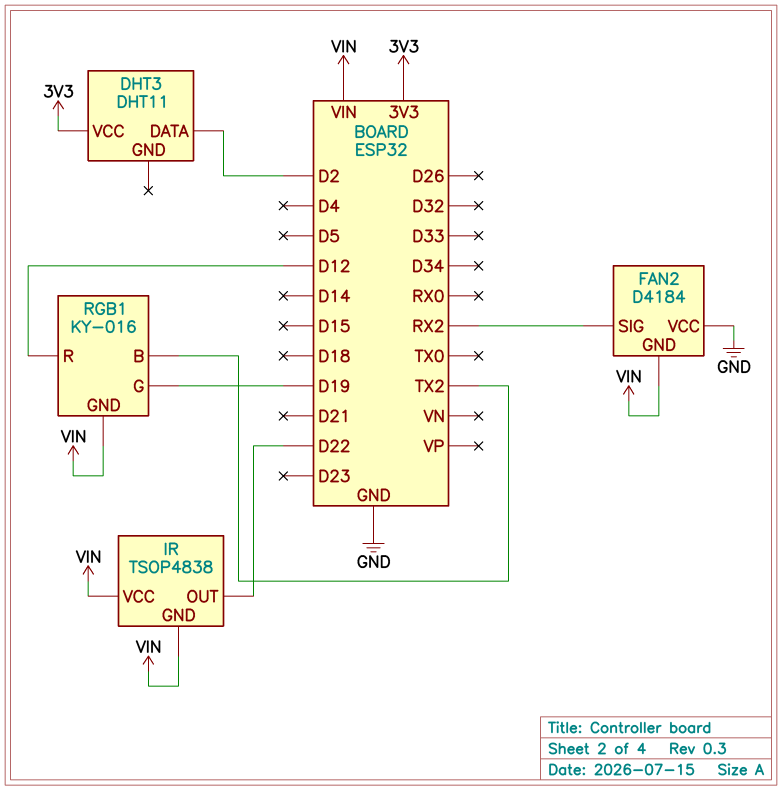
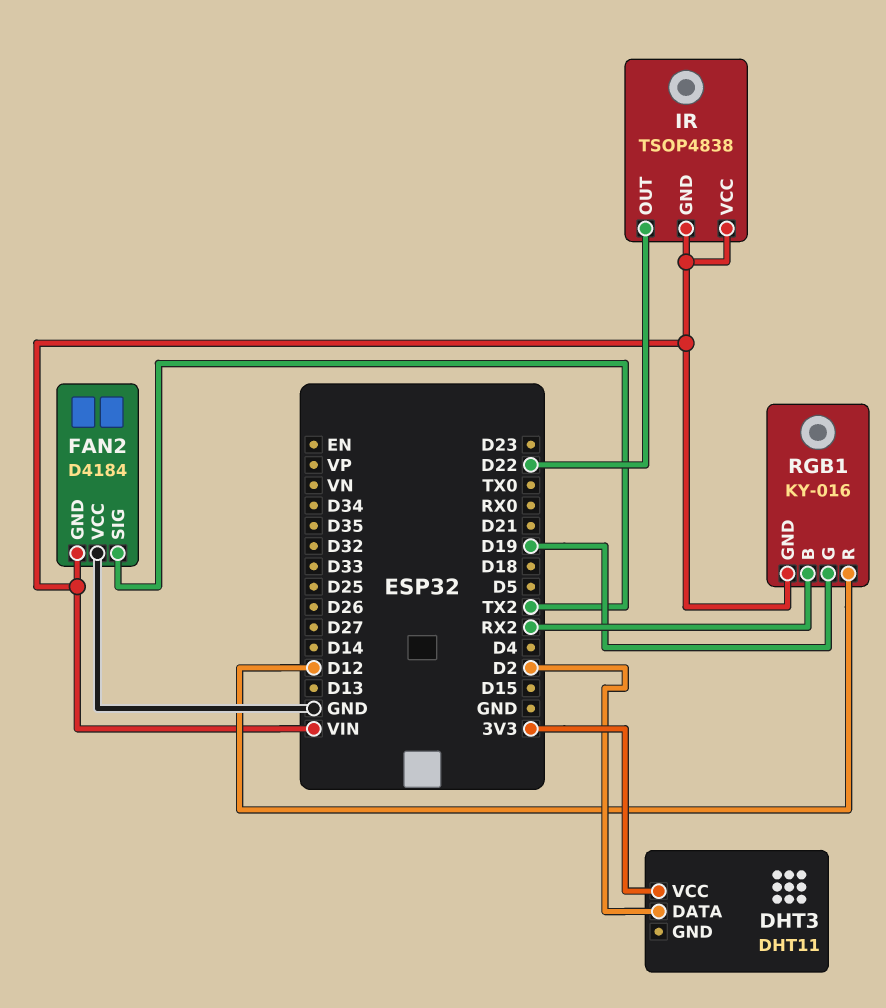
FAN2 pin SIG: RX2 -> TX2
RGB1 pin B: TX2 -> RX2

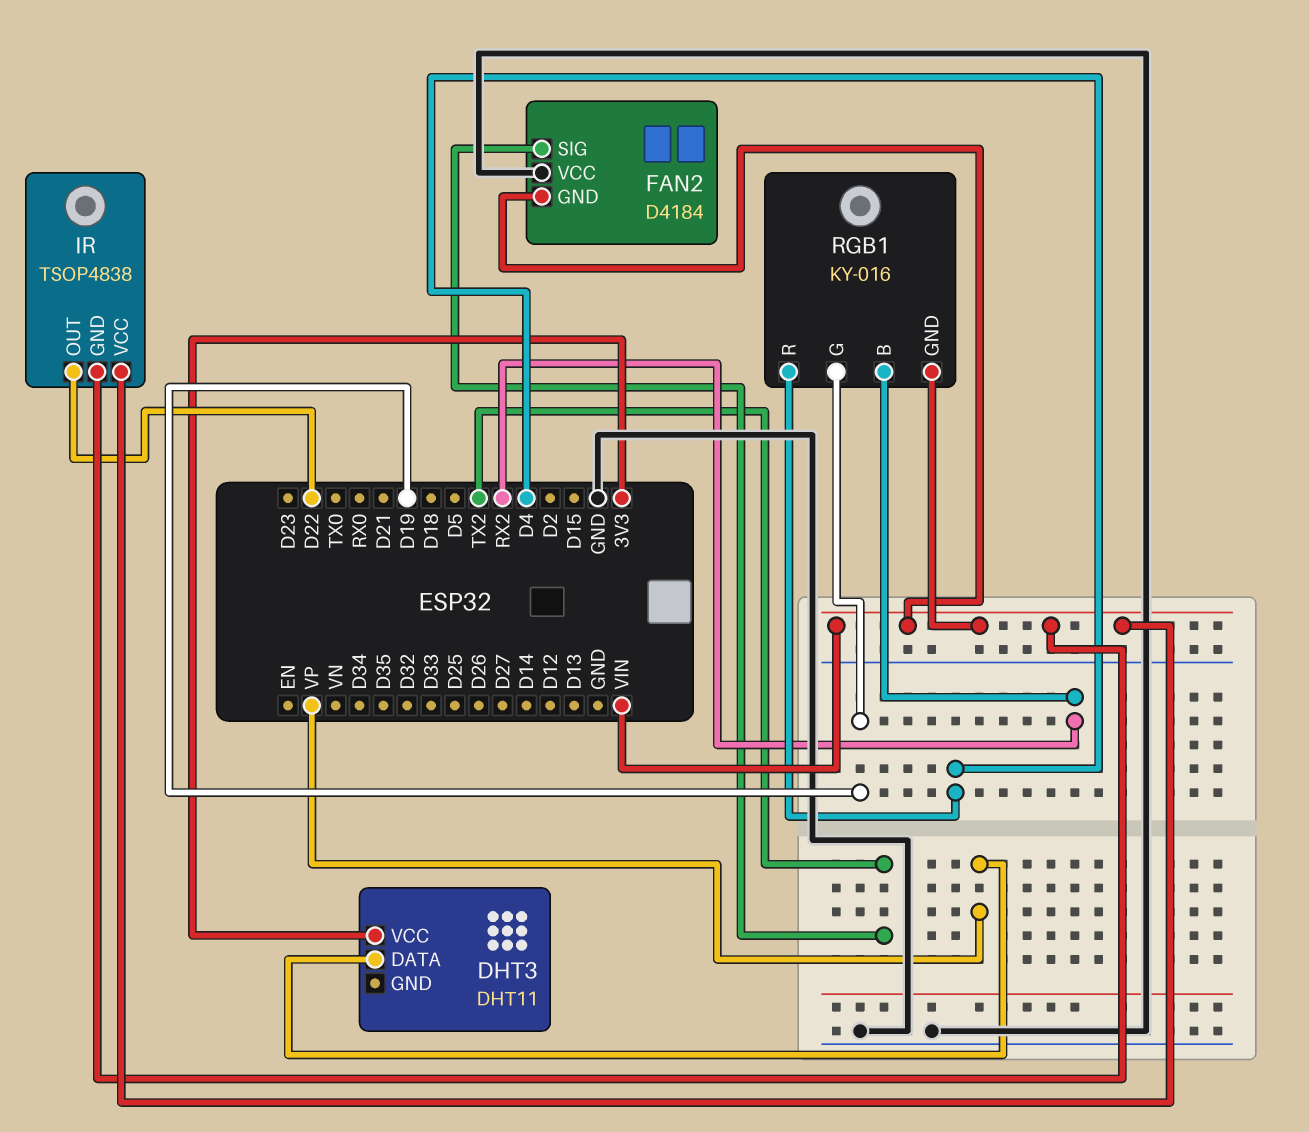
DHT3 pin DATA: D2 -> VP
RGB1 pin R: D12 -> D4

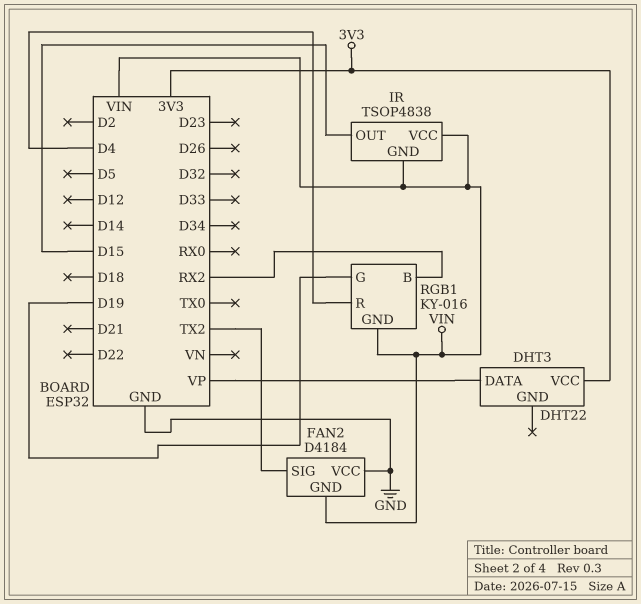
DHT3: DHT11 -> DHT22
IR pin OUT: D22 -> D15

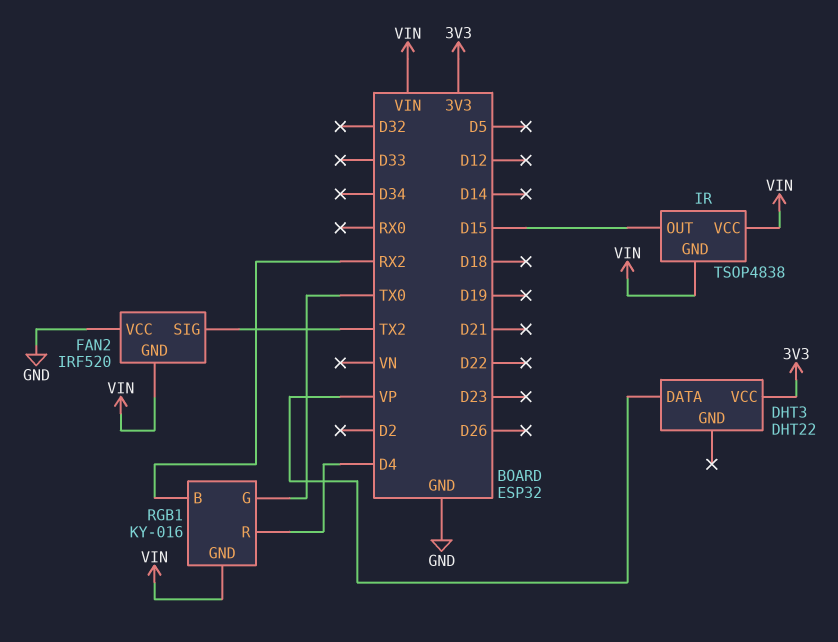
FAN2: D4184 -> IRF520
RGB1 pin G: D19 -> TX0

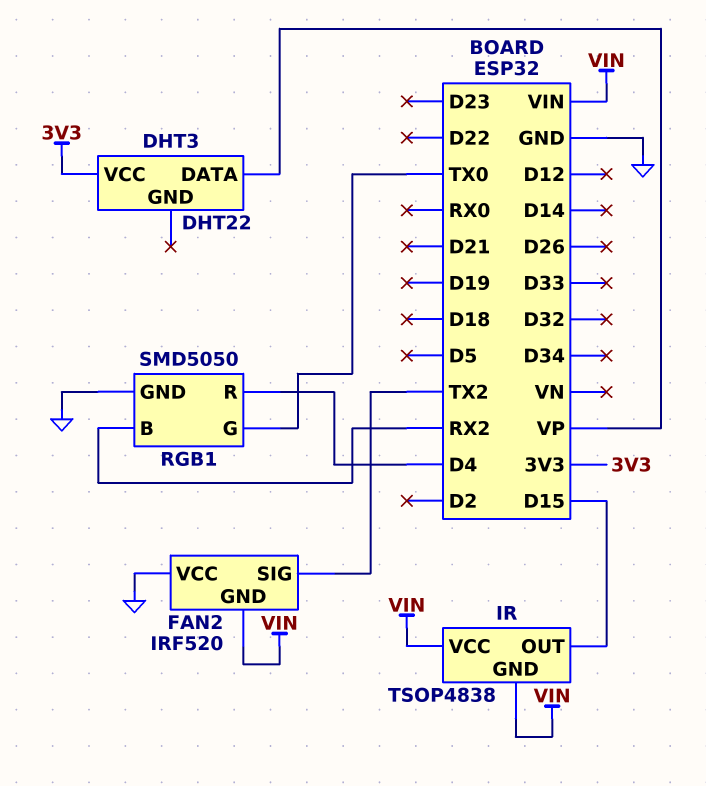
RGB1: KY-016 -> SMD5050
RGB1 pin GND: VIN -> GND

